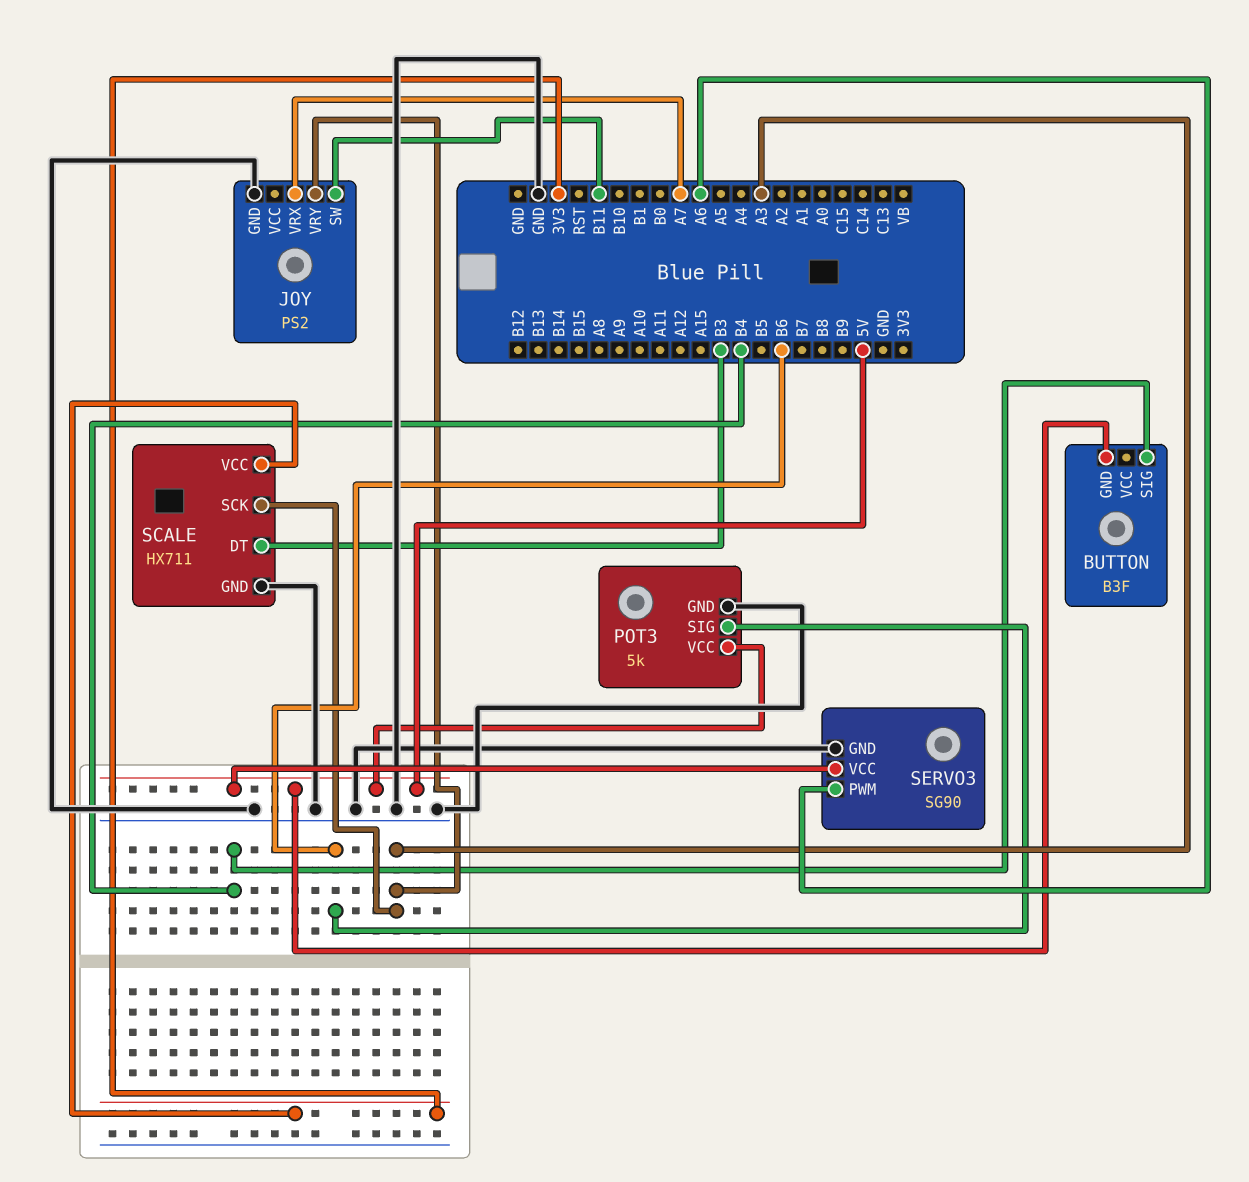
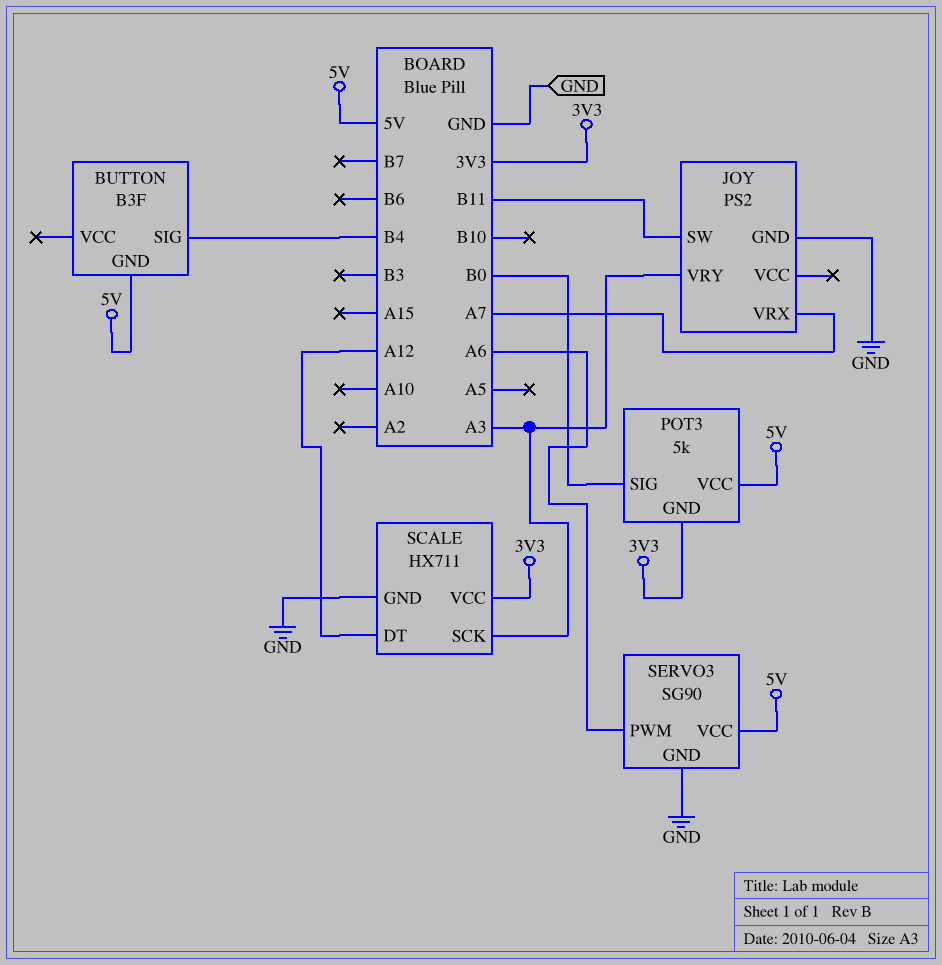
POT3 pin GND: GND -> 3V3
POT3 pin SIG: B6 -> B0
SCALE pin DT: B3 -> A12

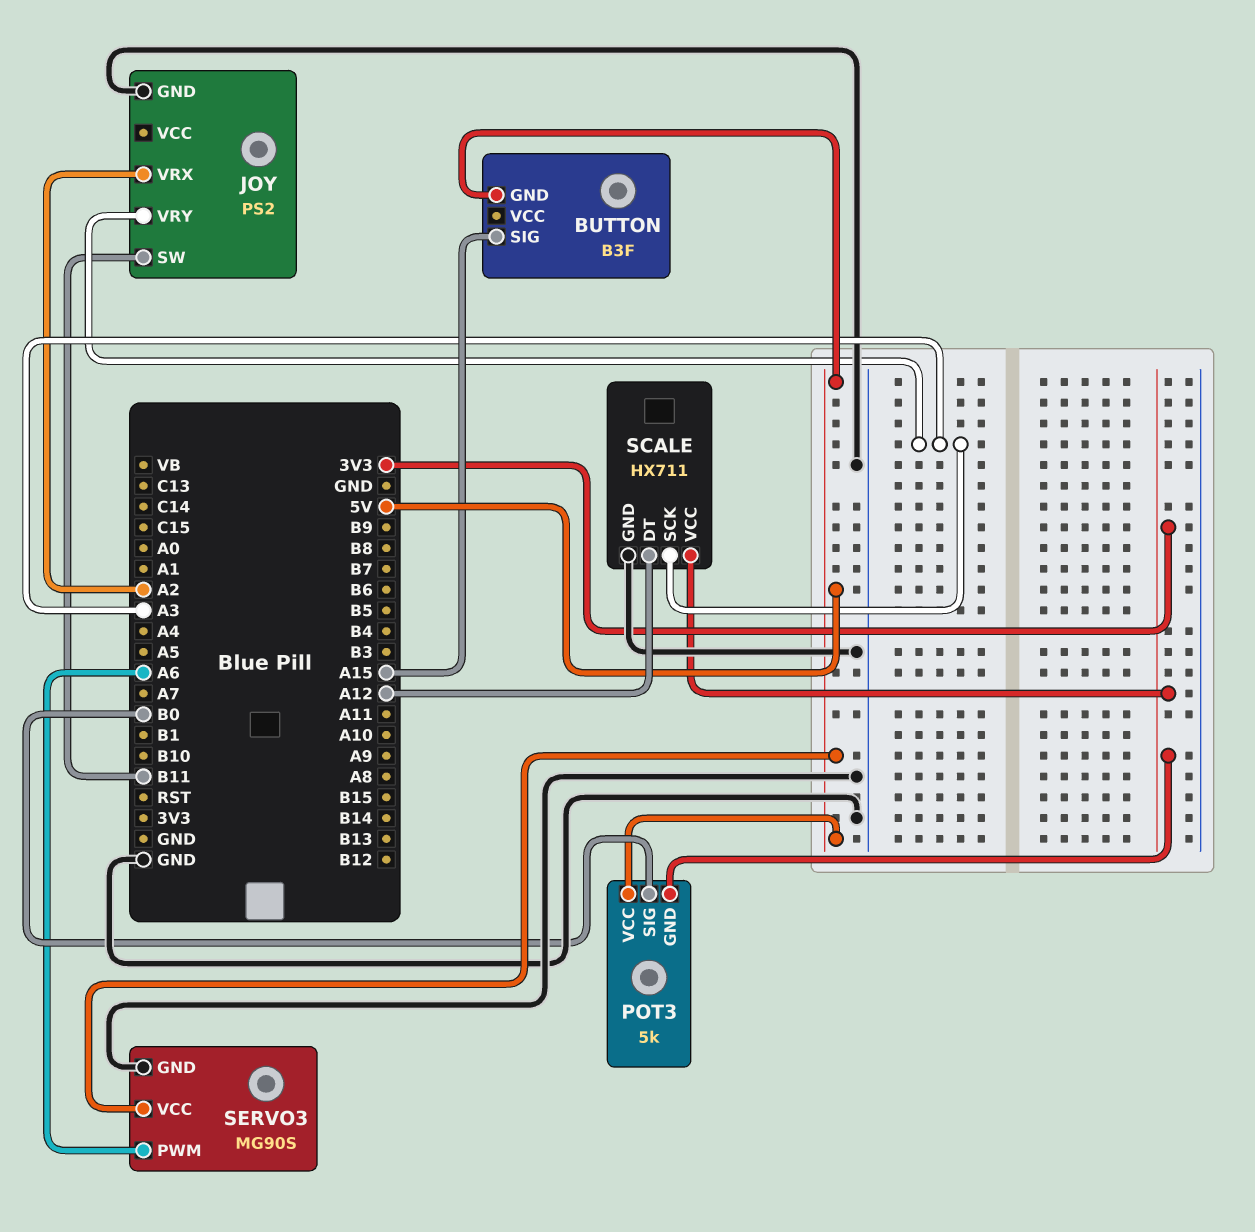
BUTTON pin SIG: B4 -> A15
JOY pin VRX: A7 -> A2
SERVO3: SG90 -> MG90S

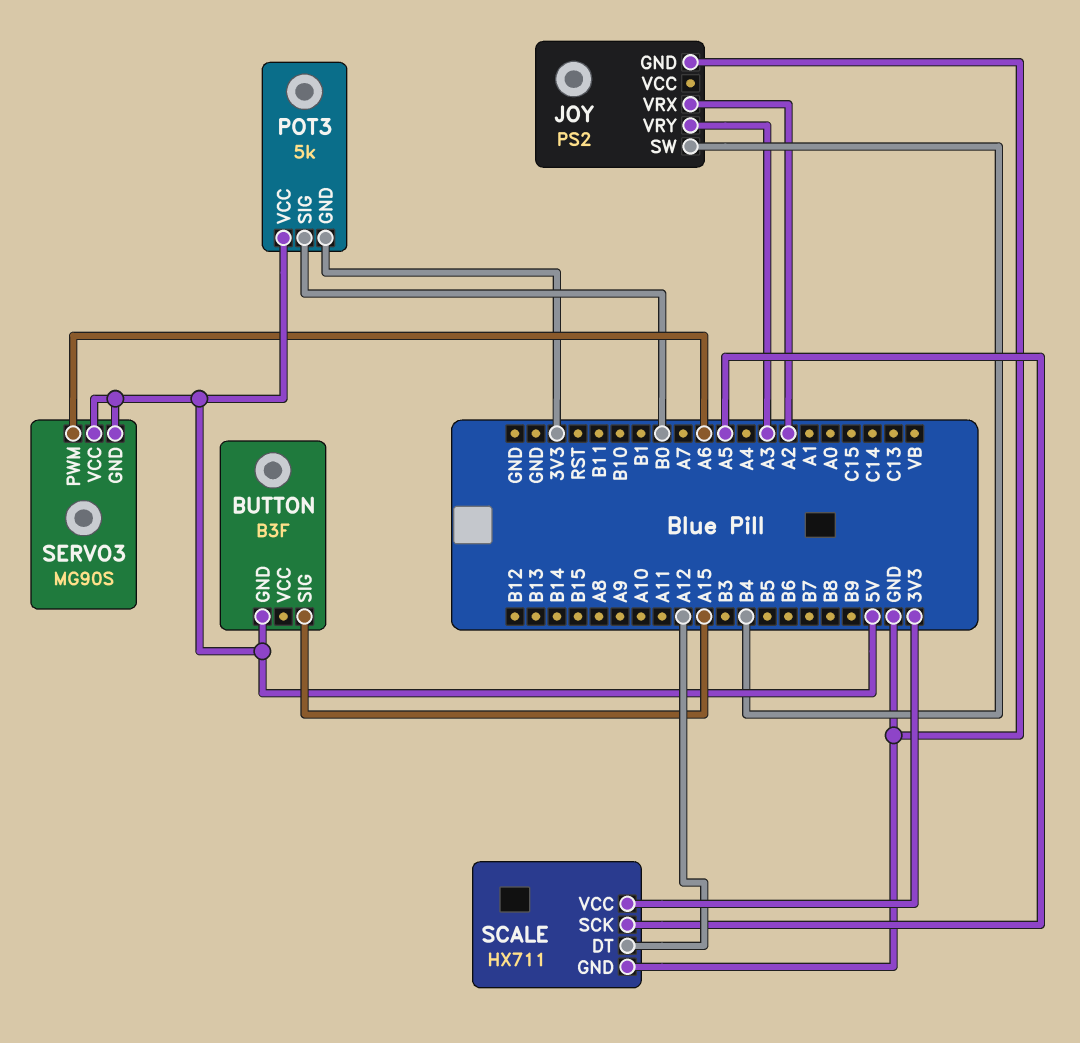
JOY pin SW: B11 -> B4
SCALE pin SCK: A3 -> A5
SERVO3 pin GND: GND -> 5V

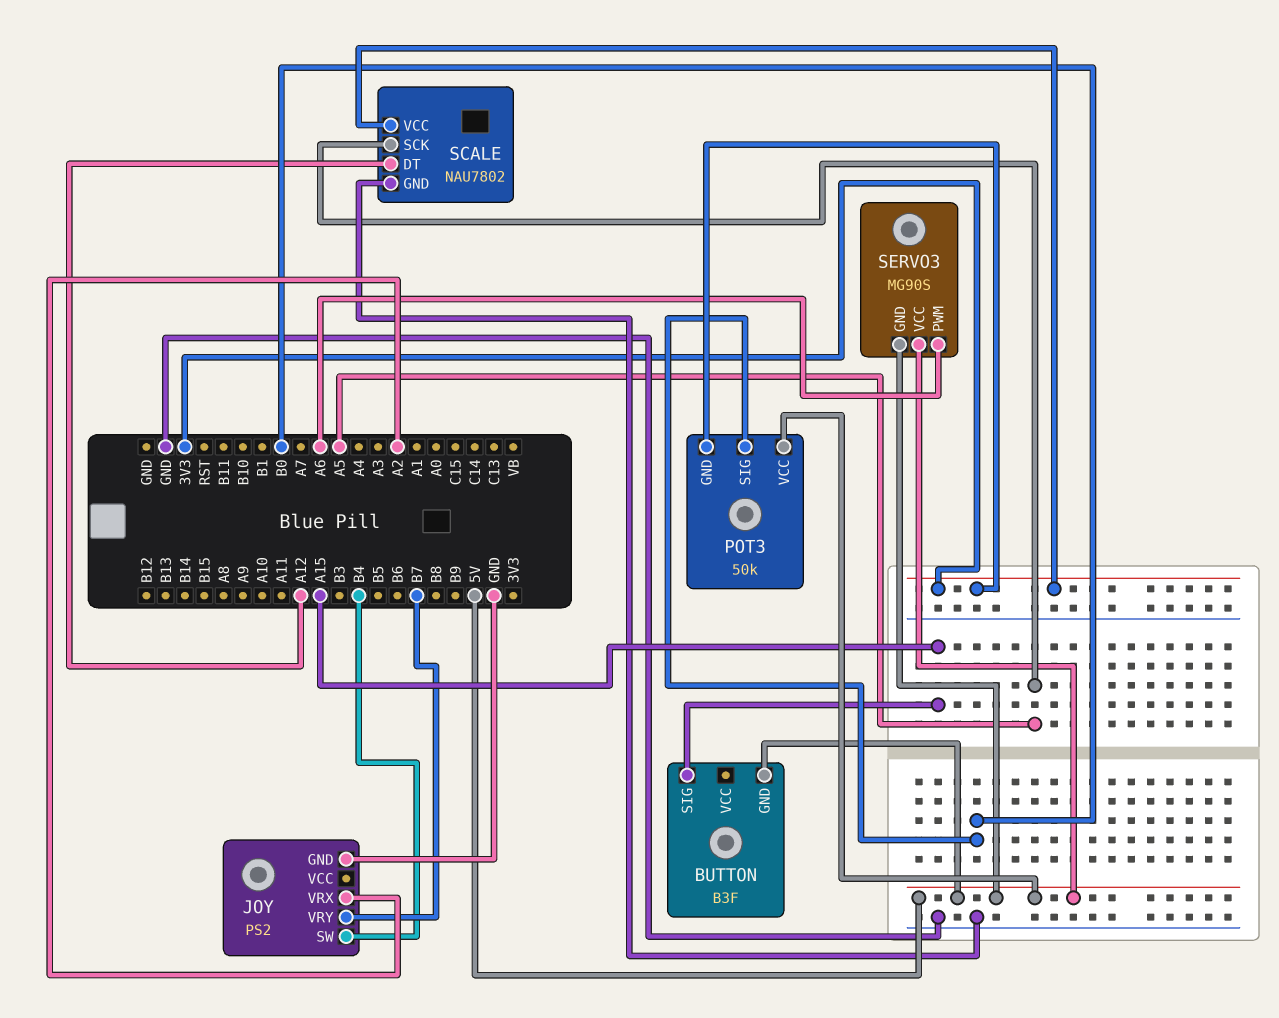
JOY pin VRY: A3 -> B7
POT3: 5k -> 50k
SCALE: HX711 -> NAU7802

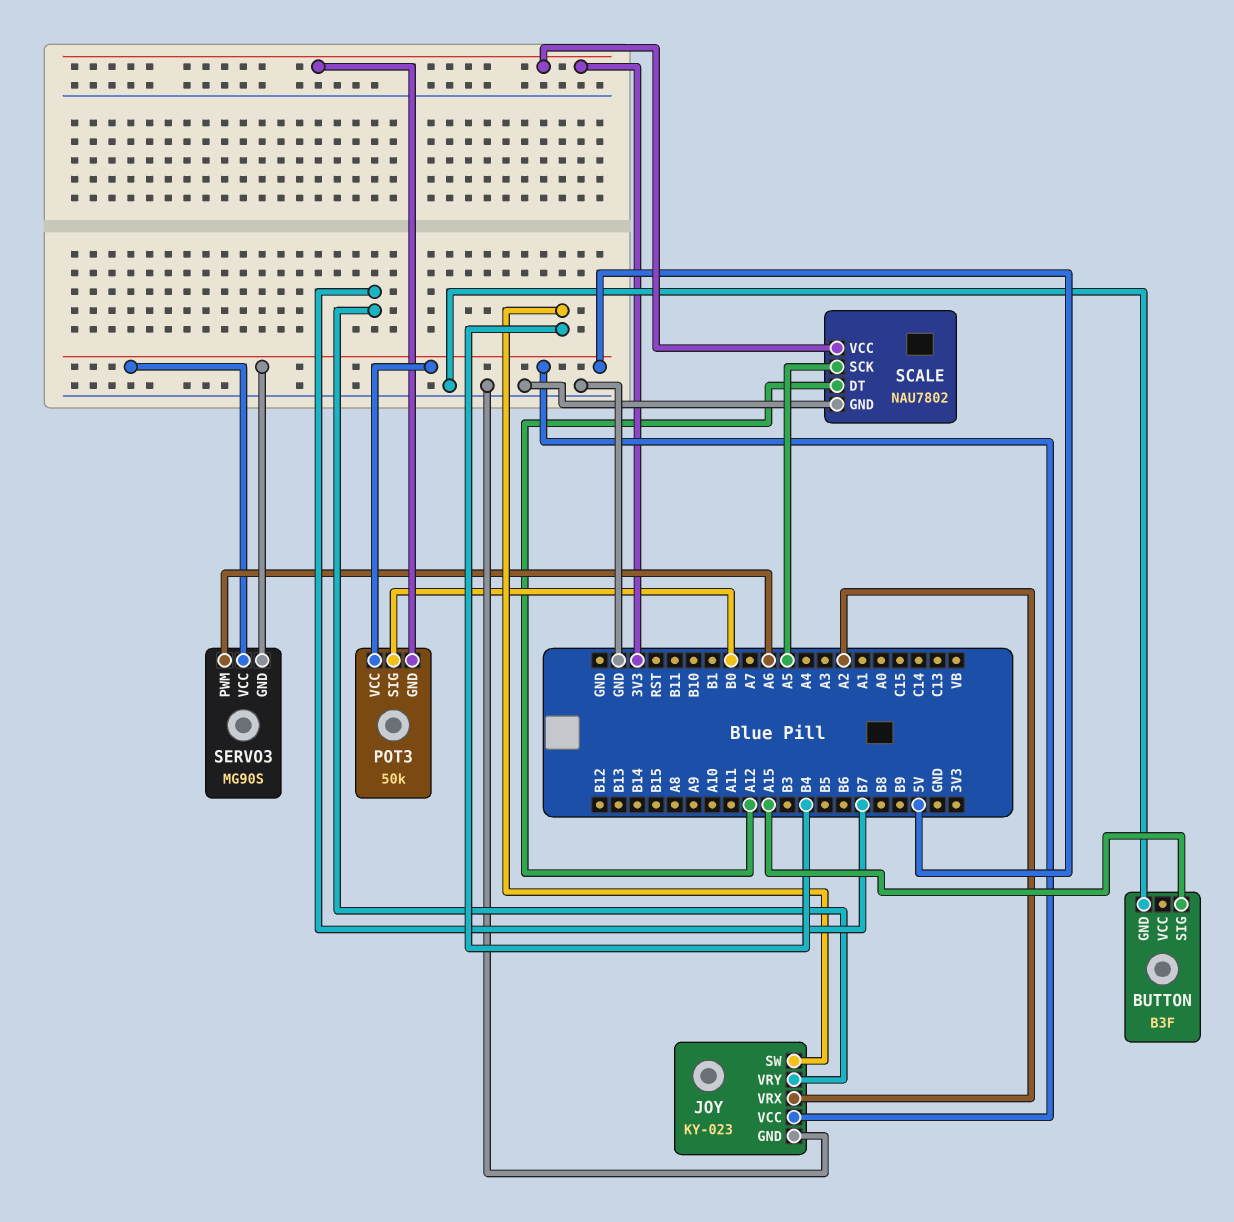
BUTTON pin GND: 5V -> GND
JOY: PS2 -> KY-023
JOY pin VCC: none -> 5V

